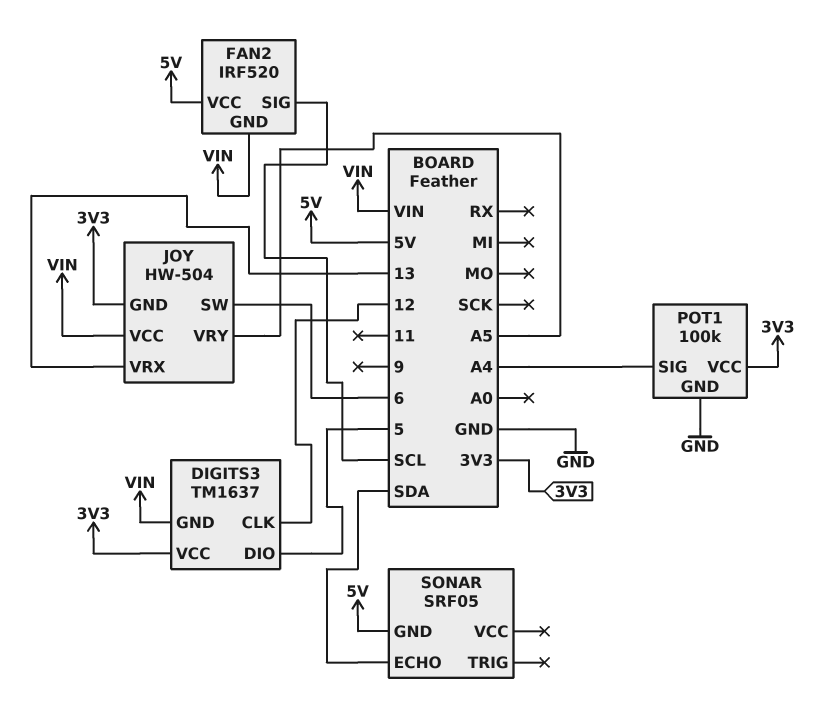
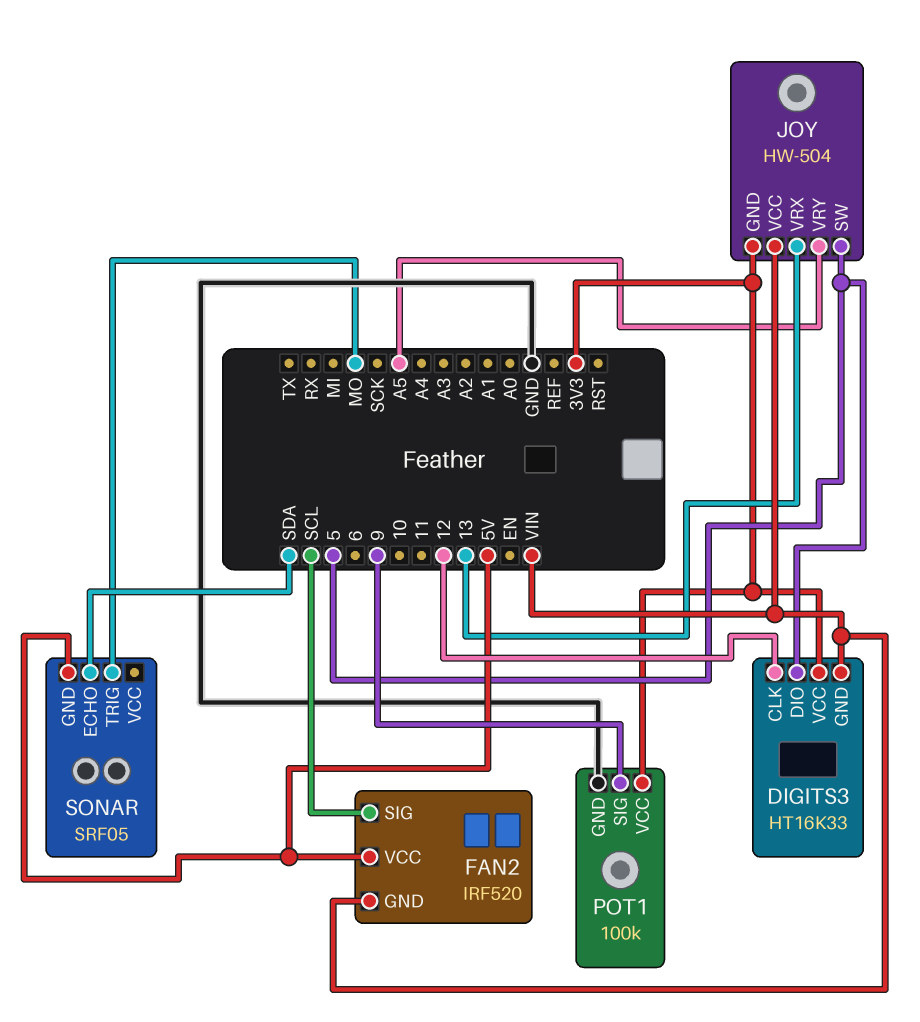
DIGITS3: TM1637 -> HT16K33
JOY pin SW: 6 -> 5
POT1 pin SIG: A4 -> 9
SONAR pin TRIG: none -> MO

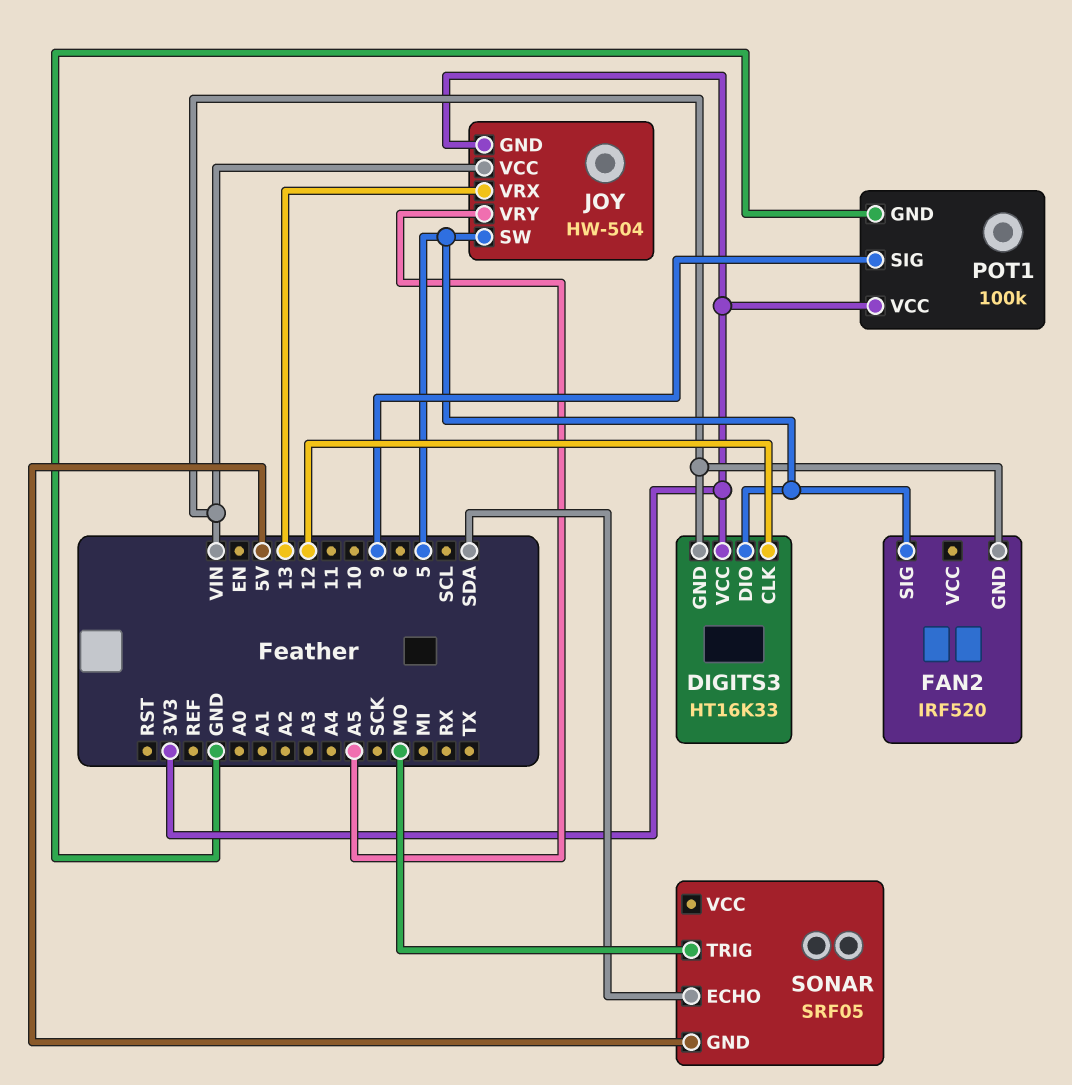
FAN2 pin SIG: SCL -> 5
FAN2 pin VCC: 5V -> none

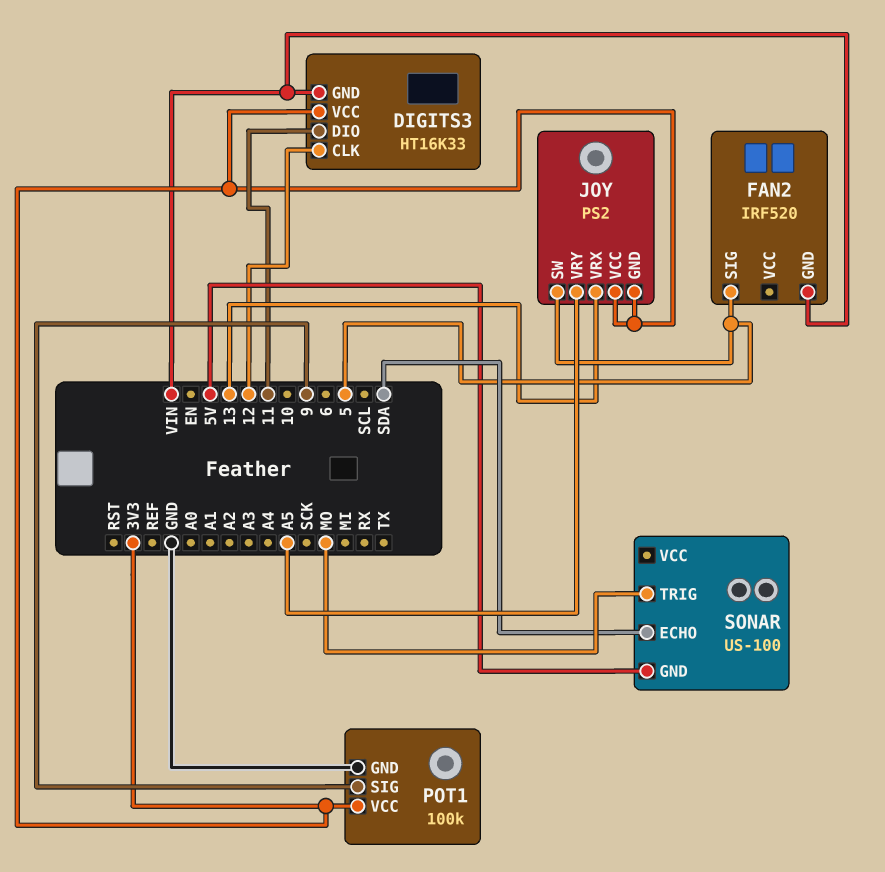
DIGITS3 pin DIO: 5 -> 11
JOY: HW-504 -> PS2
JOY pin VCC: VIN -> 3V3
SONAR: SRF05 -> US-100

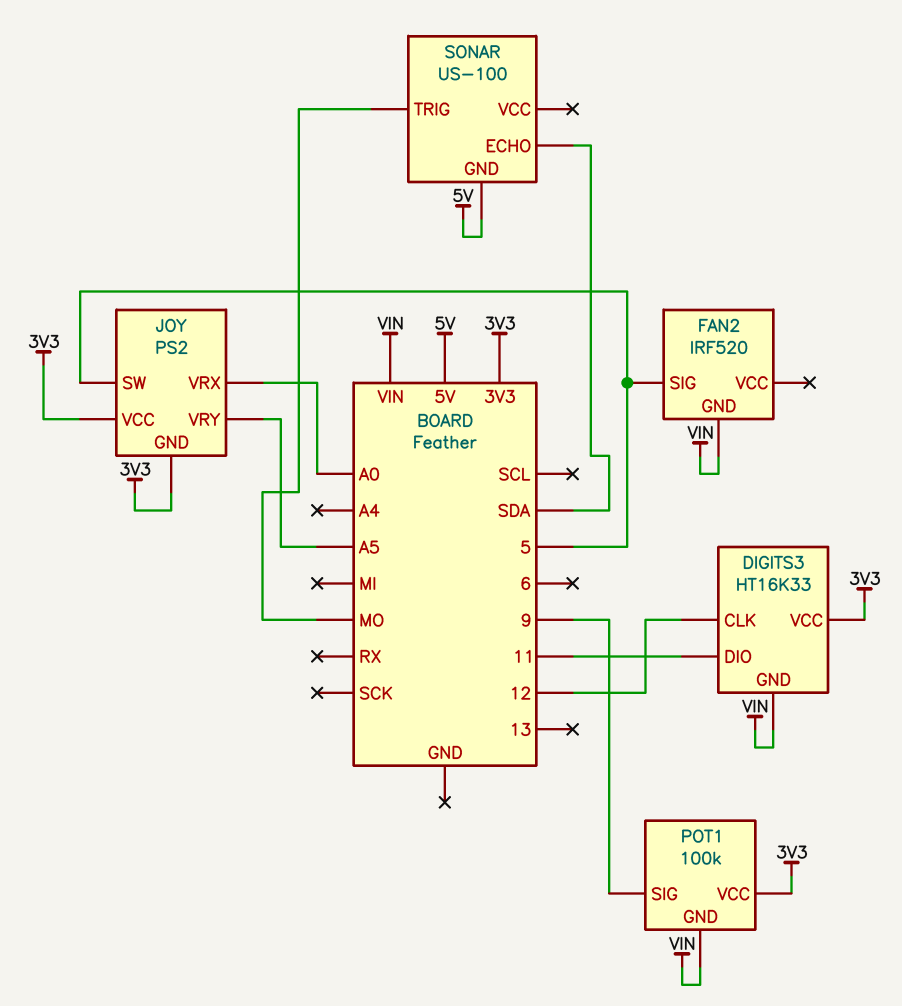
JOY pin VRX: 13 -> A0
POT1 pin GND: GND -> VIN

